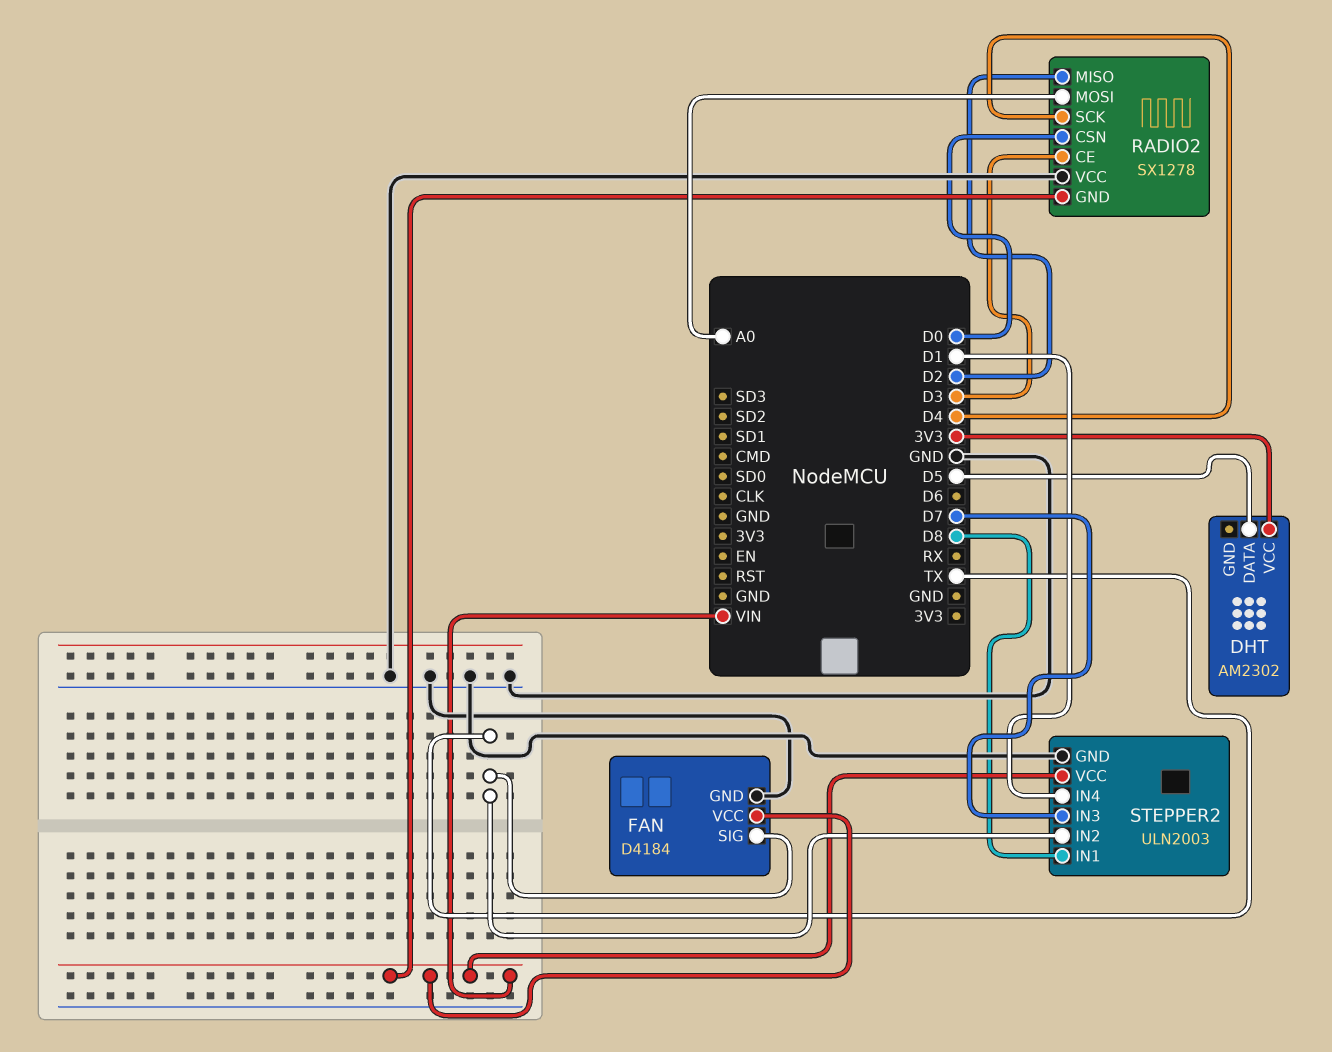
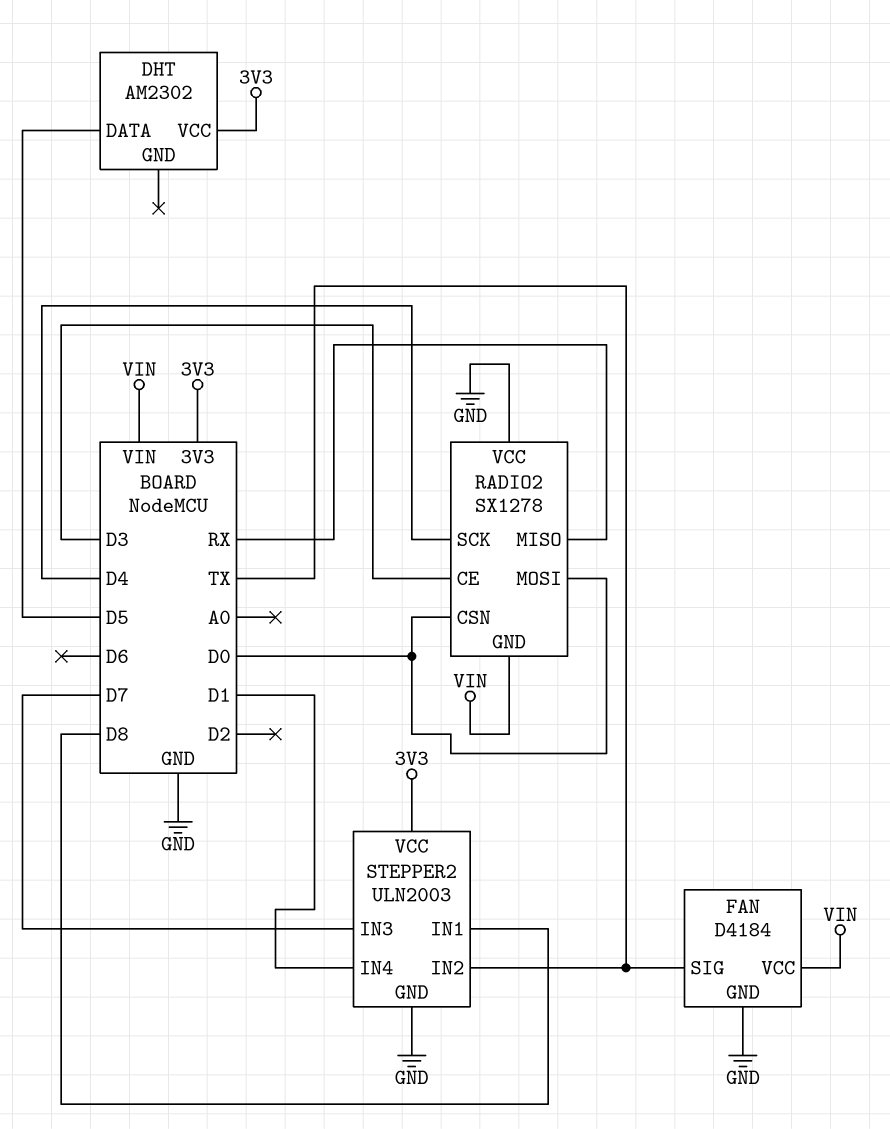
RADIO2 pin MISO: D2 -> RX
RADIO2 pin MOSI: A0 -> D0
STEPPER2 pin VCC: VIN -> 3V3

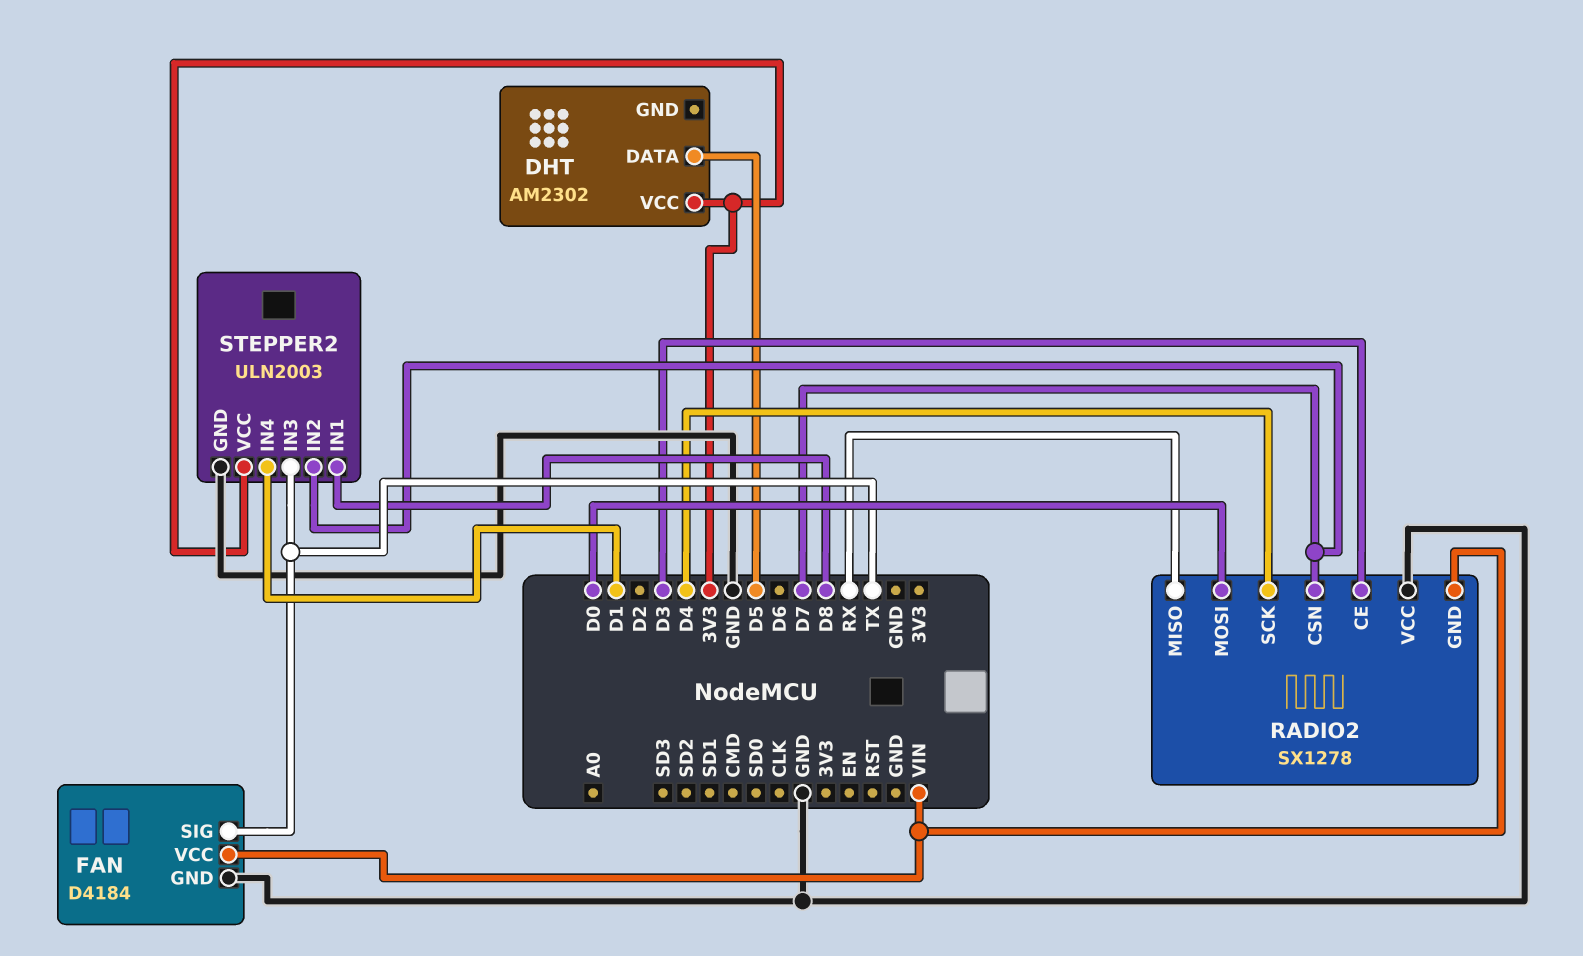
RADIO2 pin CSN: D0 -> D7
STEPPER2 pin IN2: TX -> D7
STEPPER2 pin IN3: D7 -> TX

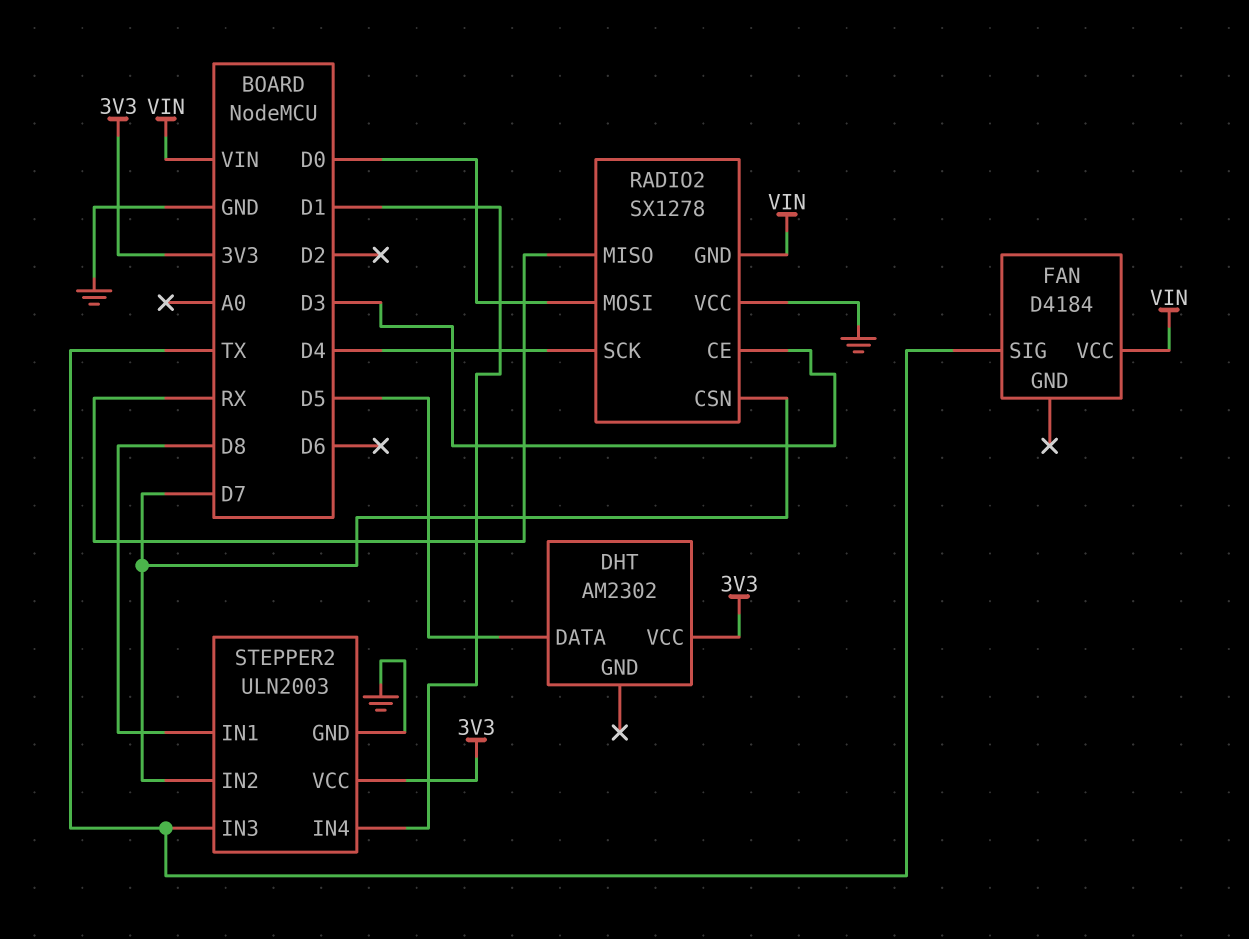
FAN pin GND: GND -> none

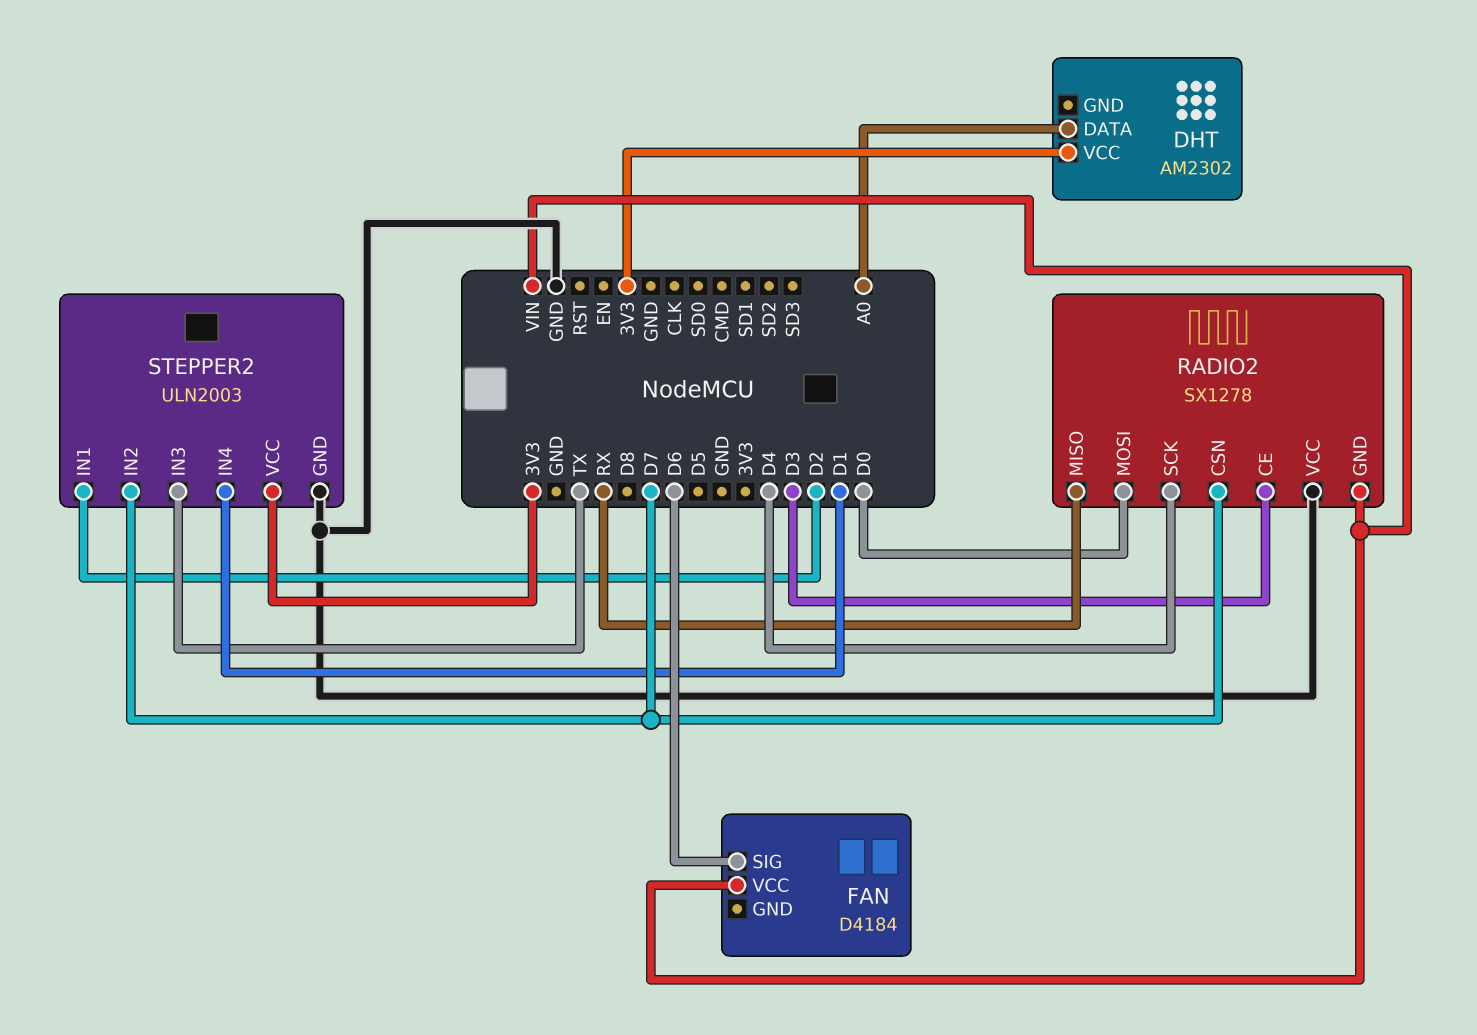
DHT pin DATA: D5 -> A0
FAN pin SIG: TX -> D6
STEPPER2 pin IN1: D8 -> D2

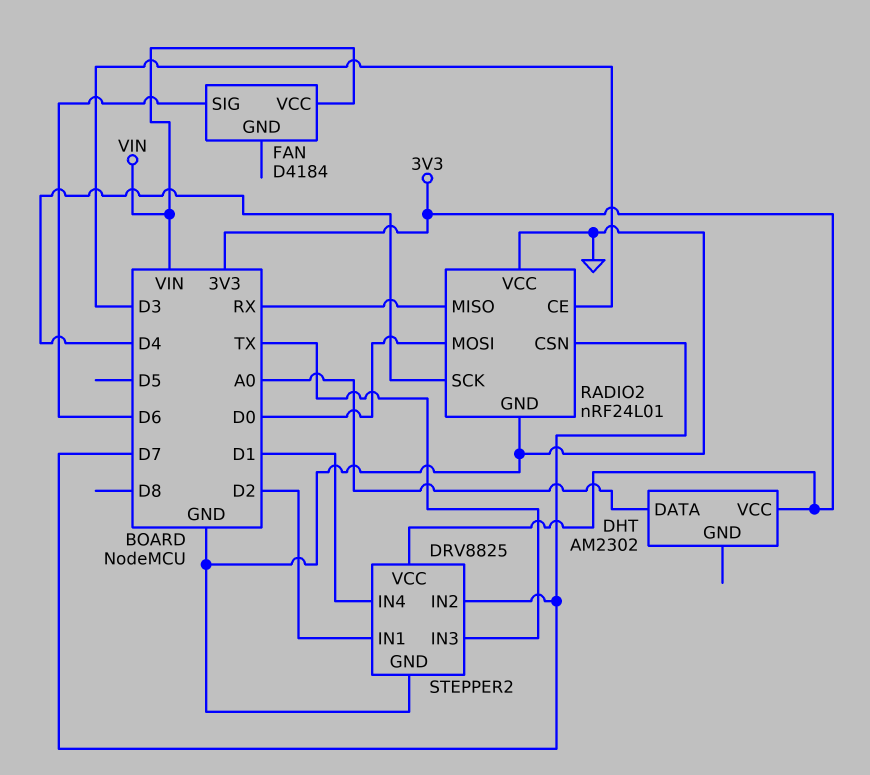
RADIO2: SX1278 -> nRF24L01
RADIO2 pin GND: VIN -> GND
STEPPER2: ULN2003 -> DRV8825

